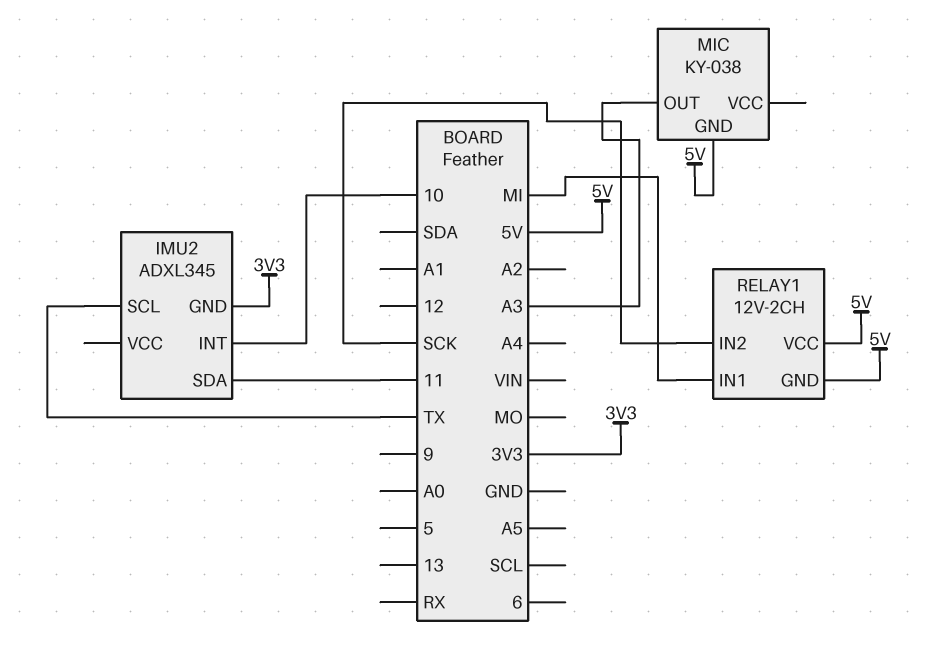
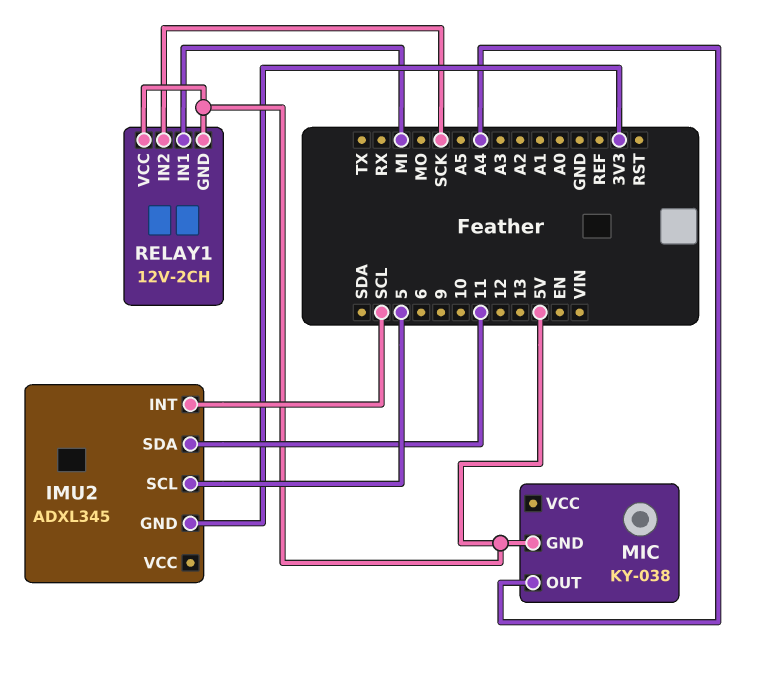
IMU2 pin INT: 10 -> SCL
IMU2 pin SCL: TX -> 5
MIC pin OUT: A3 -> A4

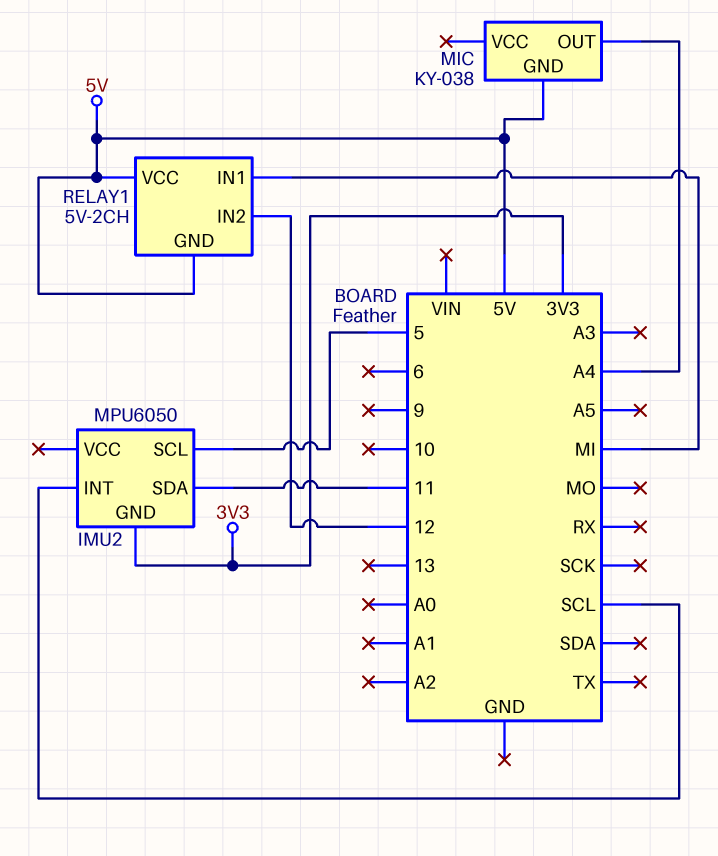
IMU2: ADXL345 -> MPU6050
RELAY1: 12V-2CH -> 5V-2CH
RELAY1 pin IN2: SCK -> 12

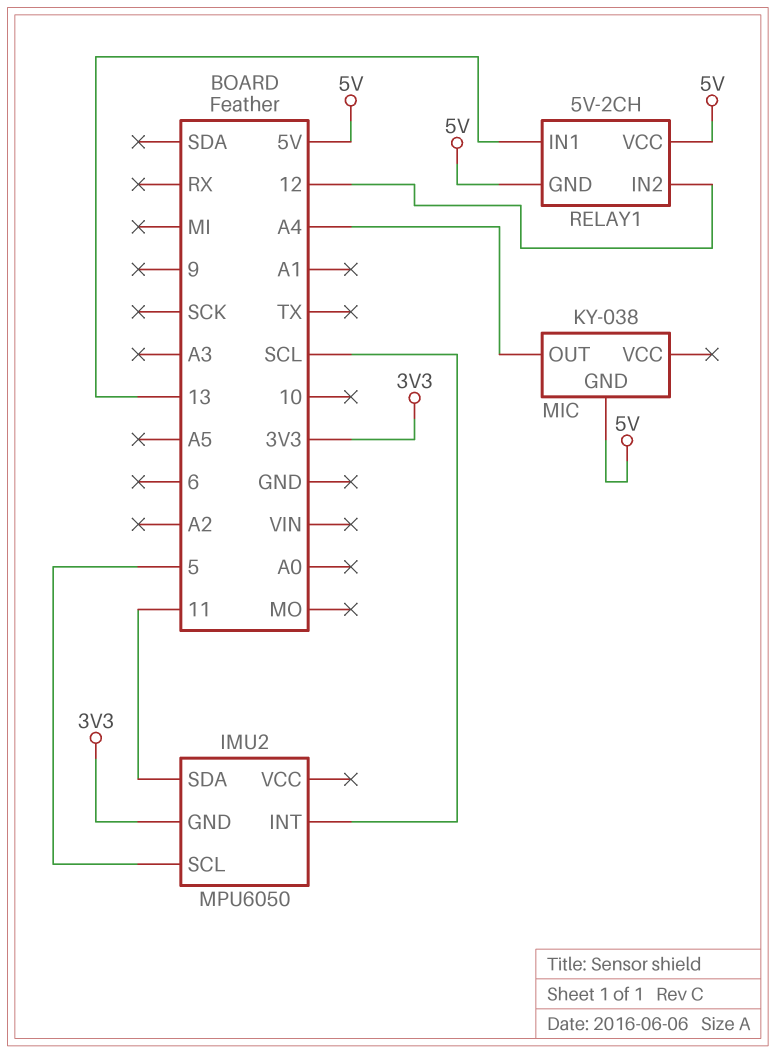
RELAY1 pin IN1: MI -> 13

